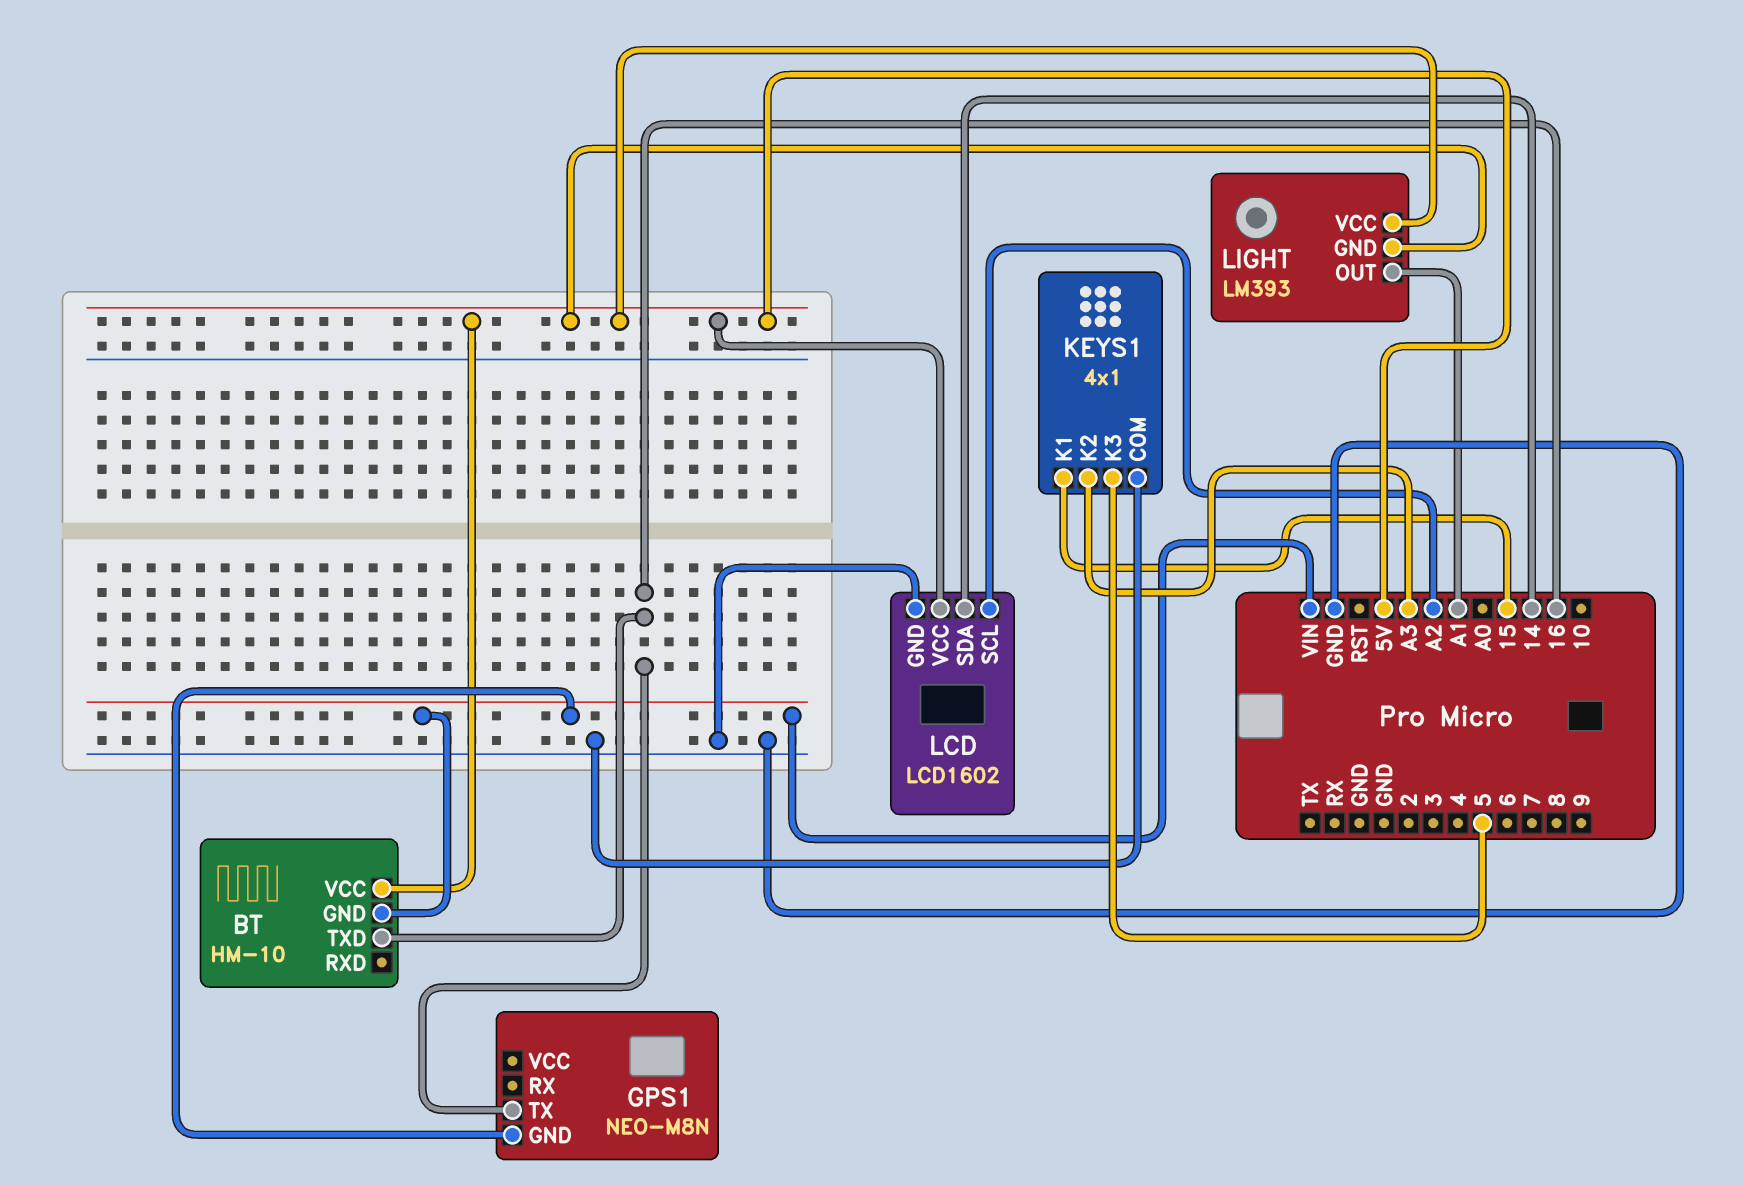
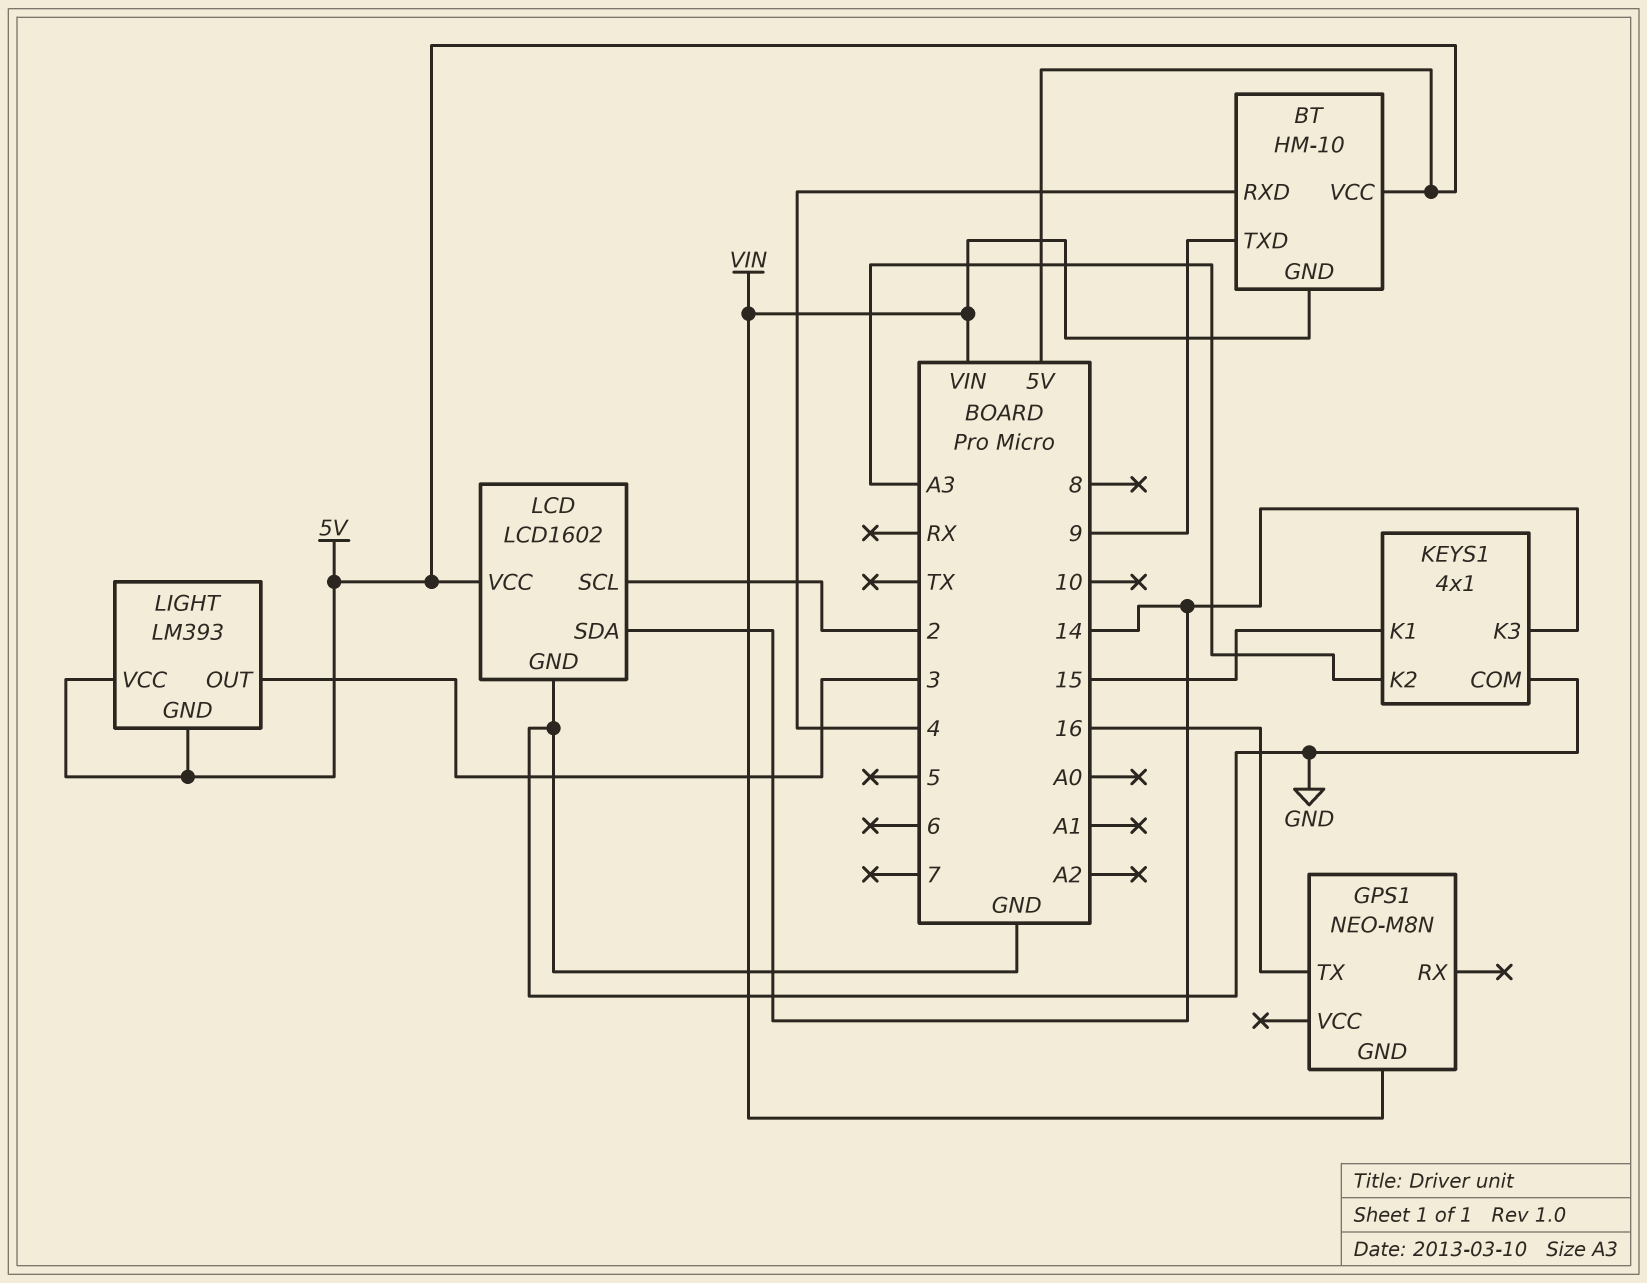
BT pin RXD: none -> 4
BT pin TXD: 16 -> 9
KEYS1 pin K3: 5 -> 14
LCD pin SCL: A2 -> 2
LIGHT pin OUT: A1 -> 3

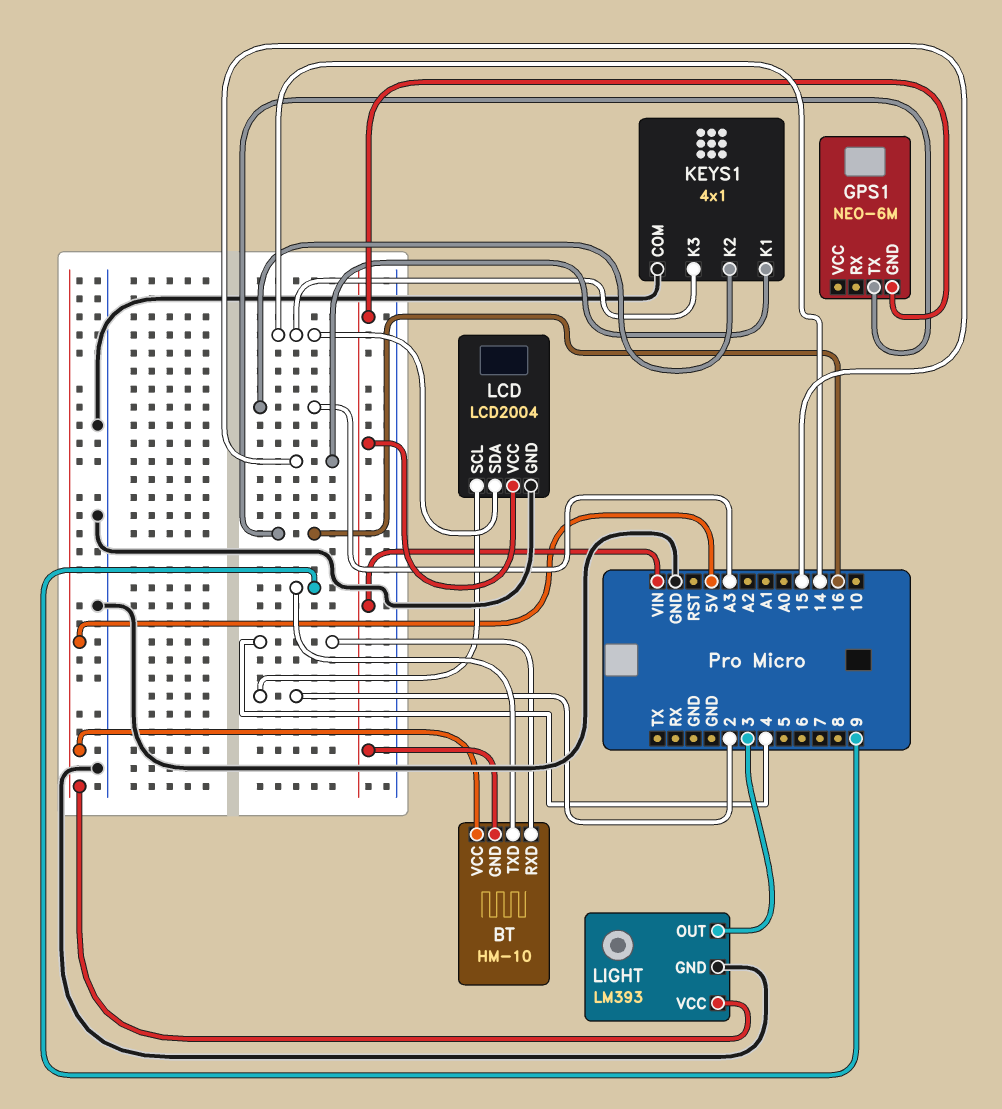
GPS1: NEO-M8N -> NEO-6M
LCD: LCD1602 -> LCD2004
LCD pin VCC: 5V -> VIN
LIGHT pin GND: 5V -> GND

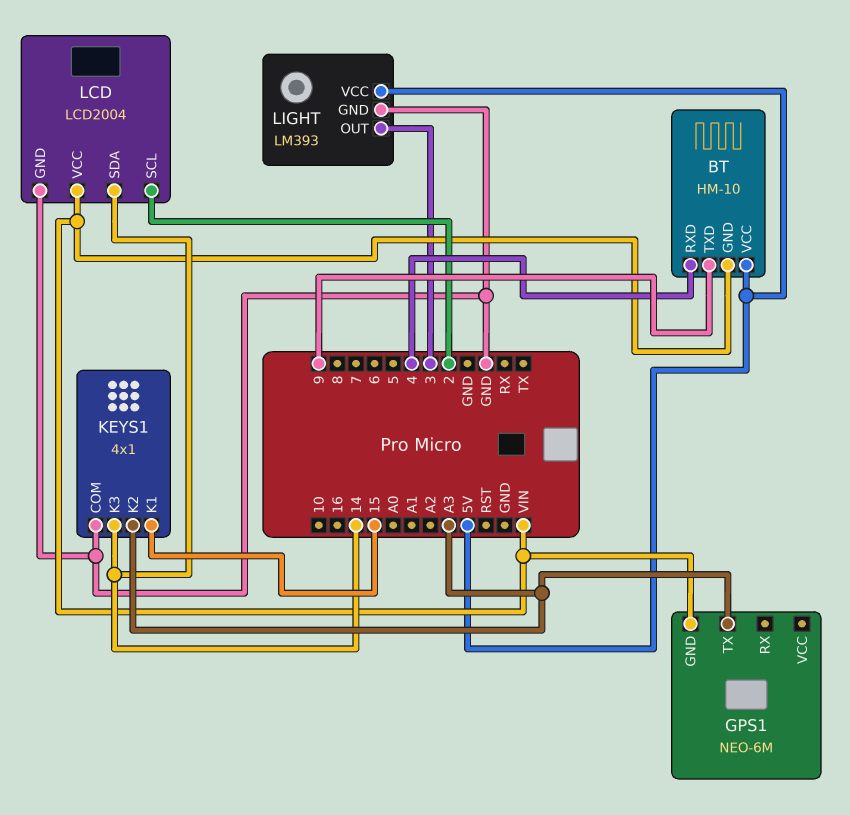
GPS1 pin TX: 16 -> A3

